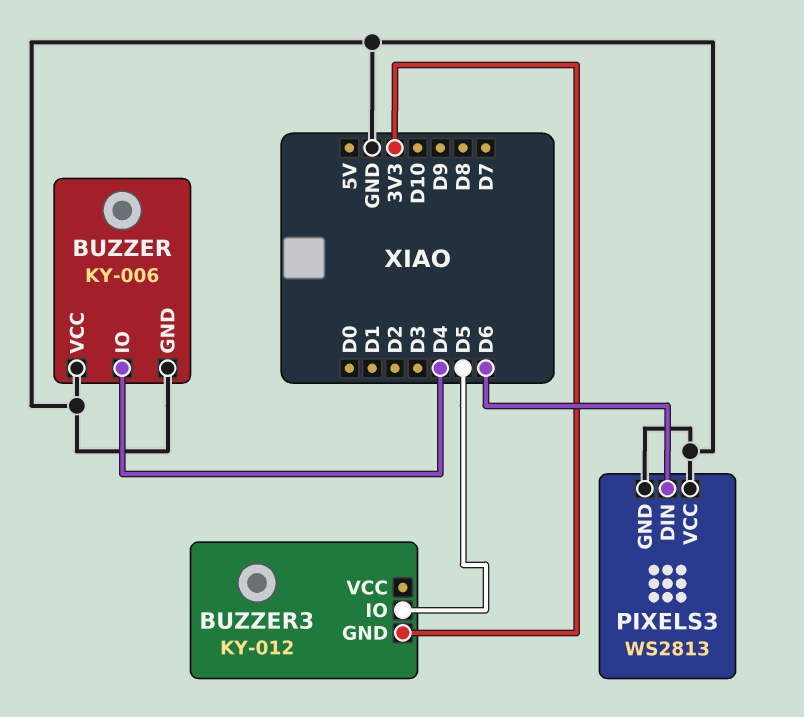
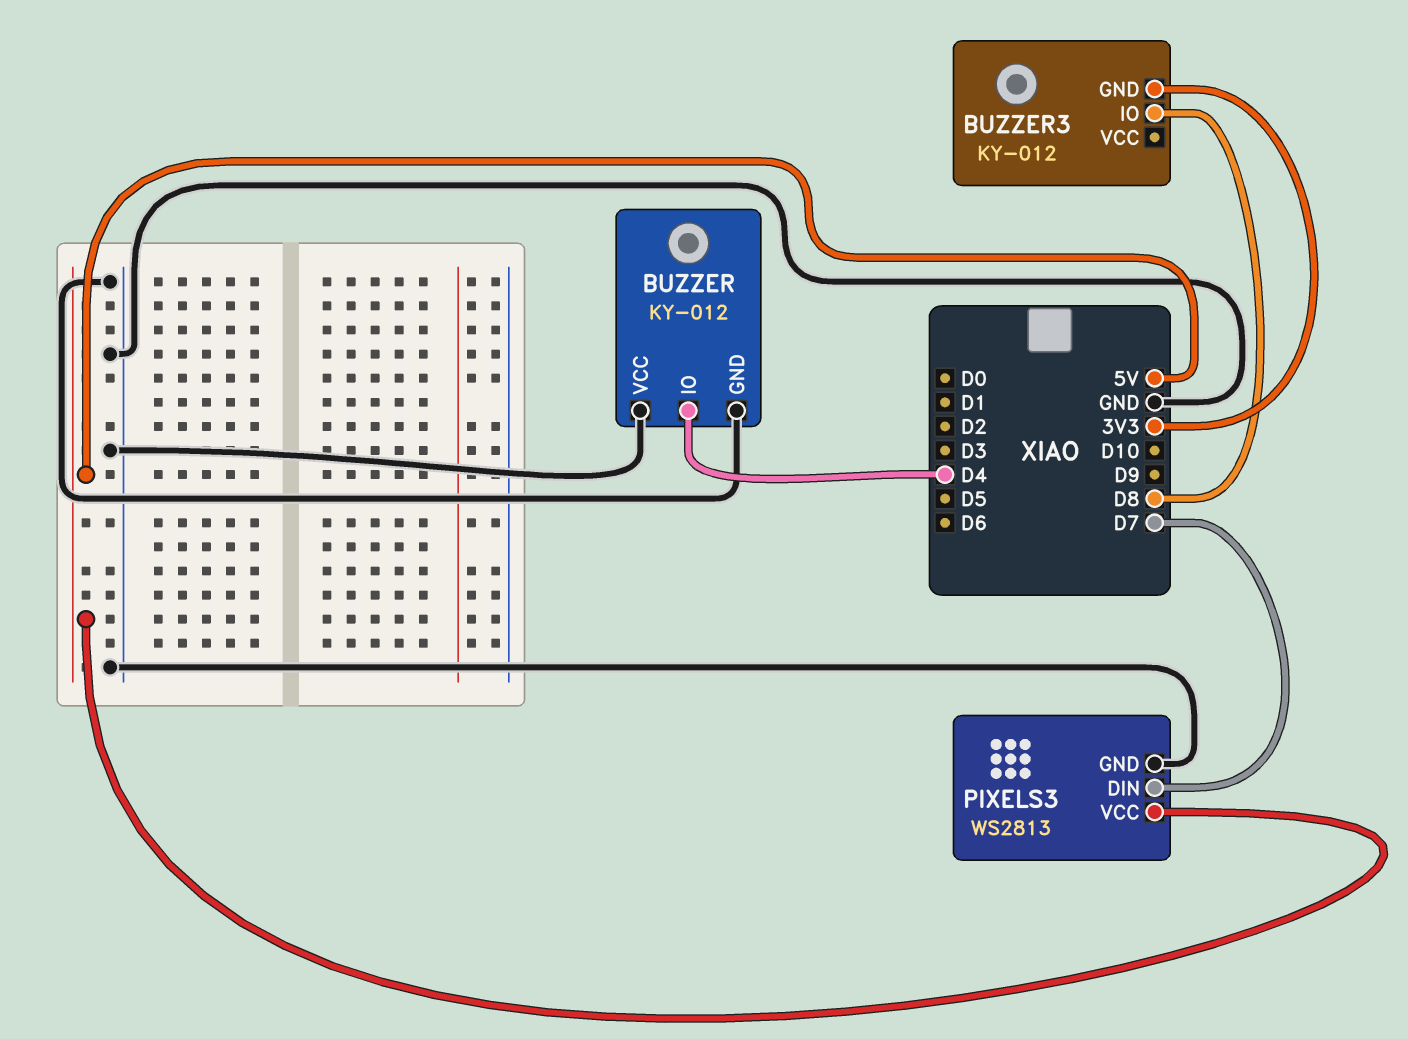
BUZZER: KY-006 -> KY-012
BUZZER3 pin IO: D5 -> D8
PIXELS3 pin DIN: D6 -> D7
PIXELS3 pin VCC: GND -> 5V

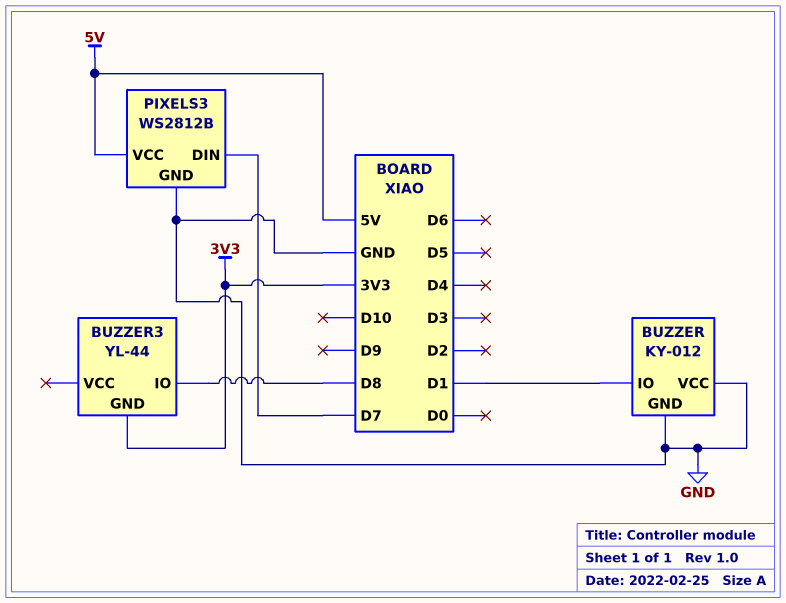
BUZZER pin IO: D4 -> D1
BUZZER3: KY-012 -> YL-44
PIXELS3: WS2813 -> WS2812B

